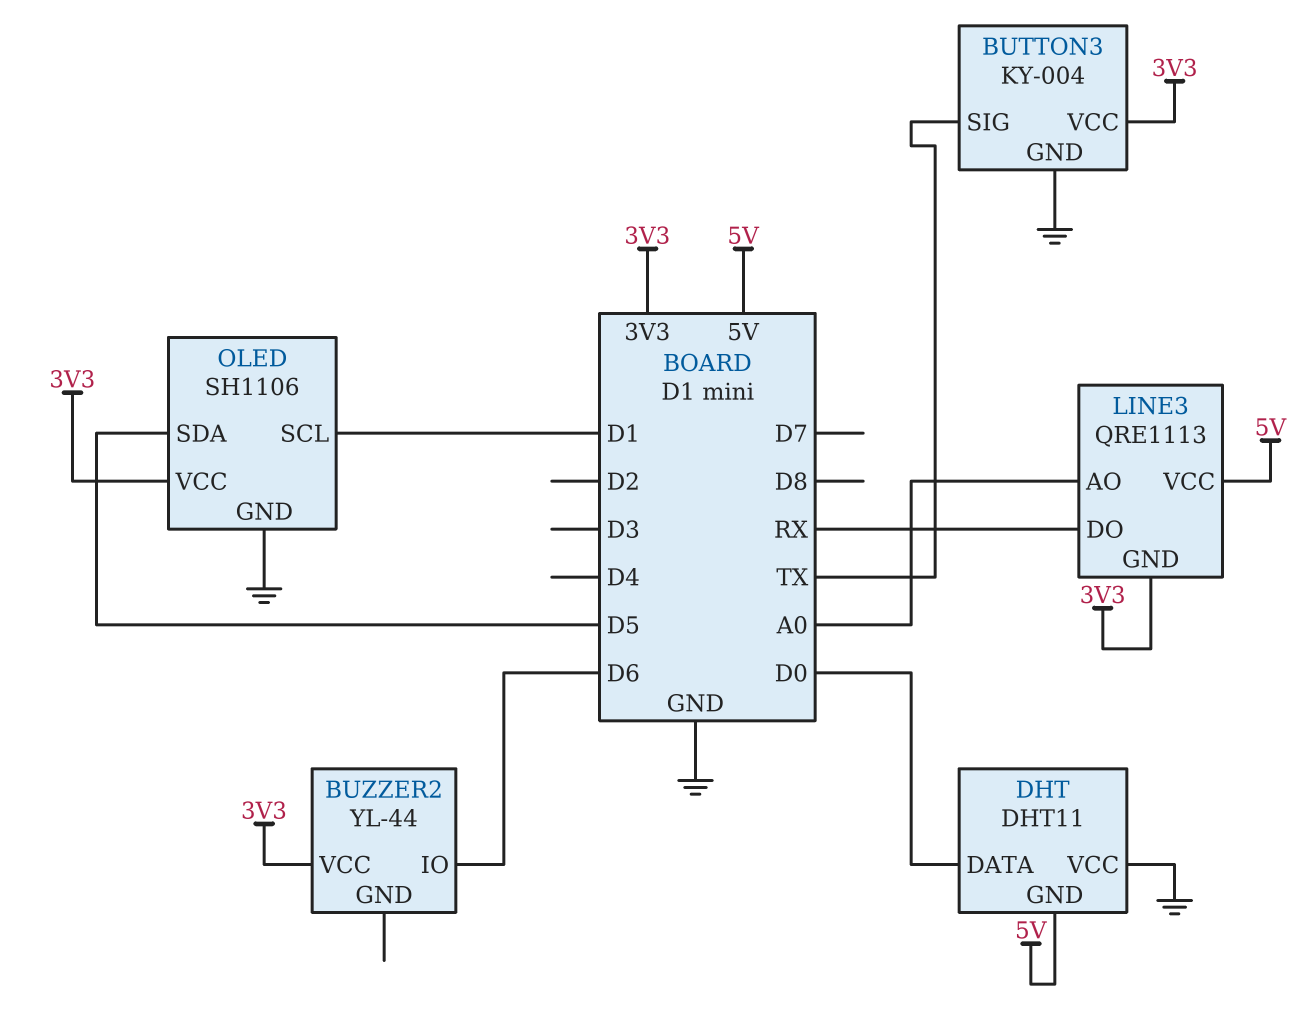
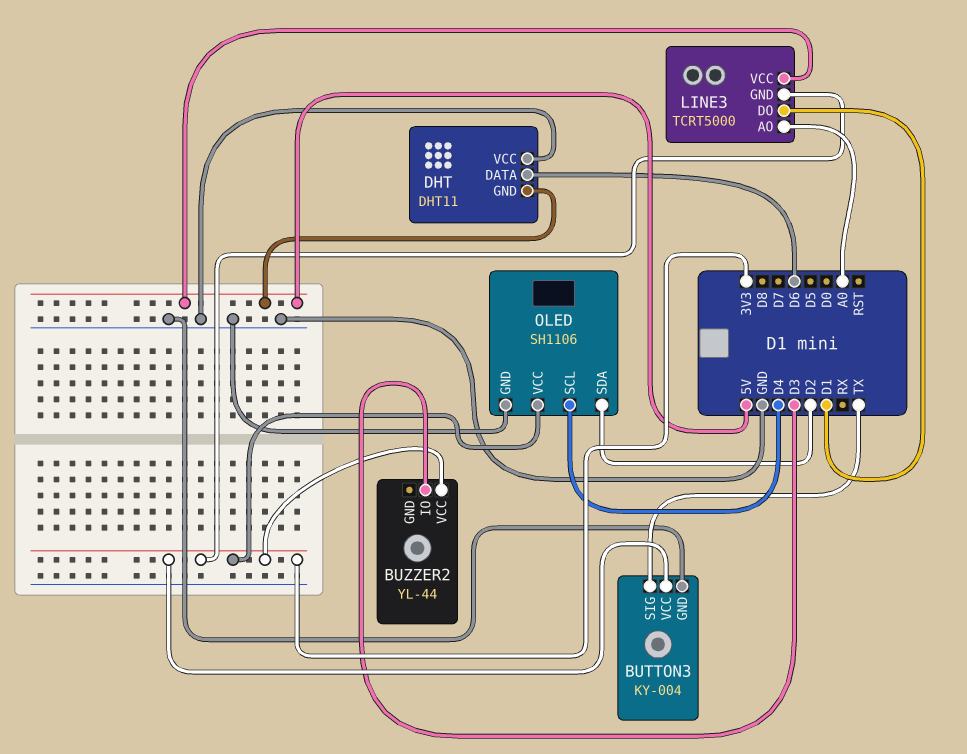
BUZZER2 pin IO: D6 -> D3
DHT pin DATA: D0 -> D6
LINE3: QRE1113 -> TCRT5000
LINE3 pin DO: RX -> D1
OLED pin SCL: D1 -> D4
OLED pin SDA: D5 -> D2

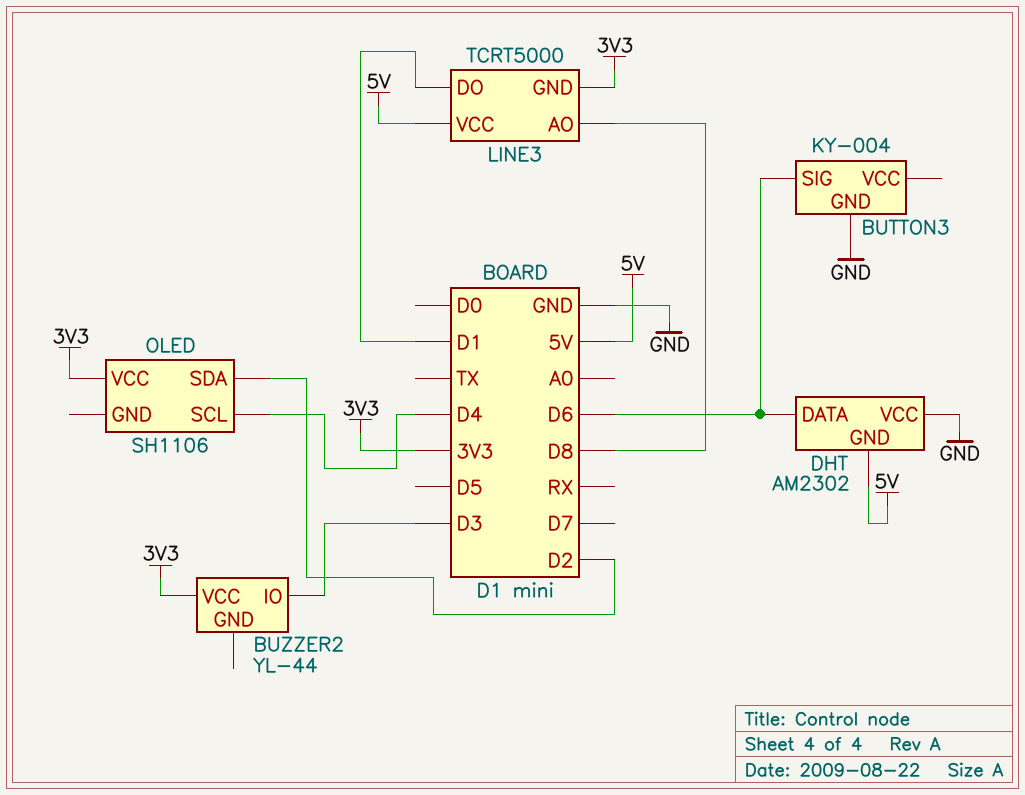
BUTTON3 pin SIG: TX -> D6
BUTTON3 pin VCC: 3V3 -> none
DHT: DHT11 -> AM2302
LINE3 pin AO: A0 -> D8
OLED pin GND: GND -> none

